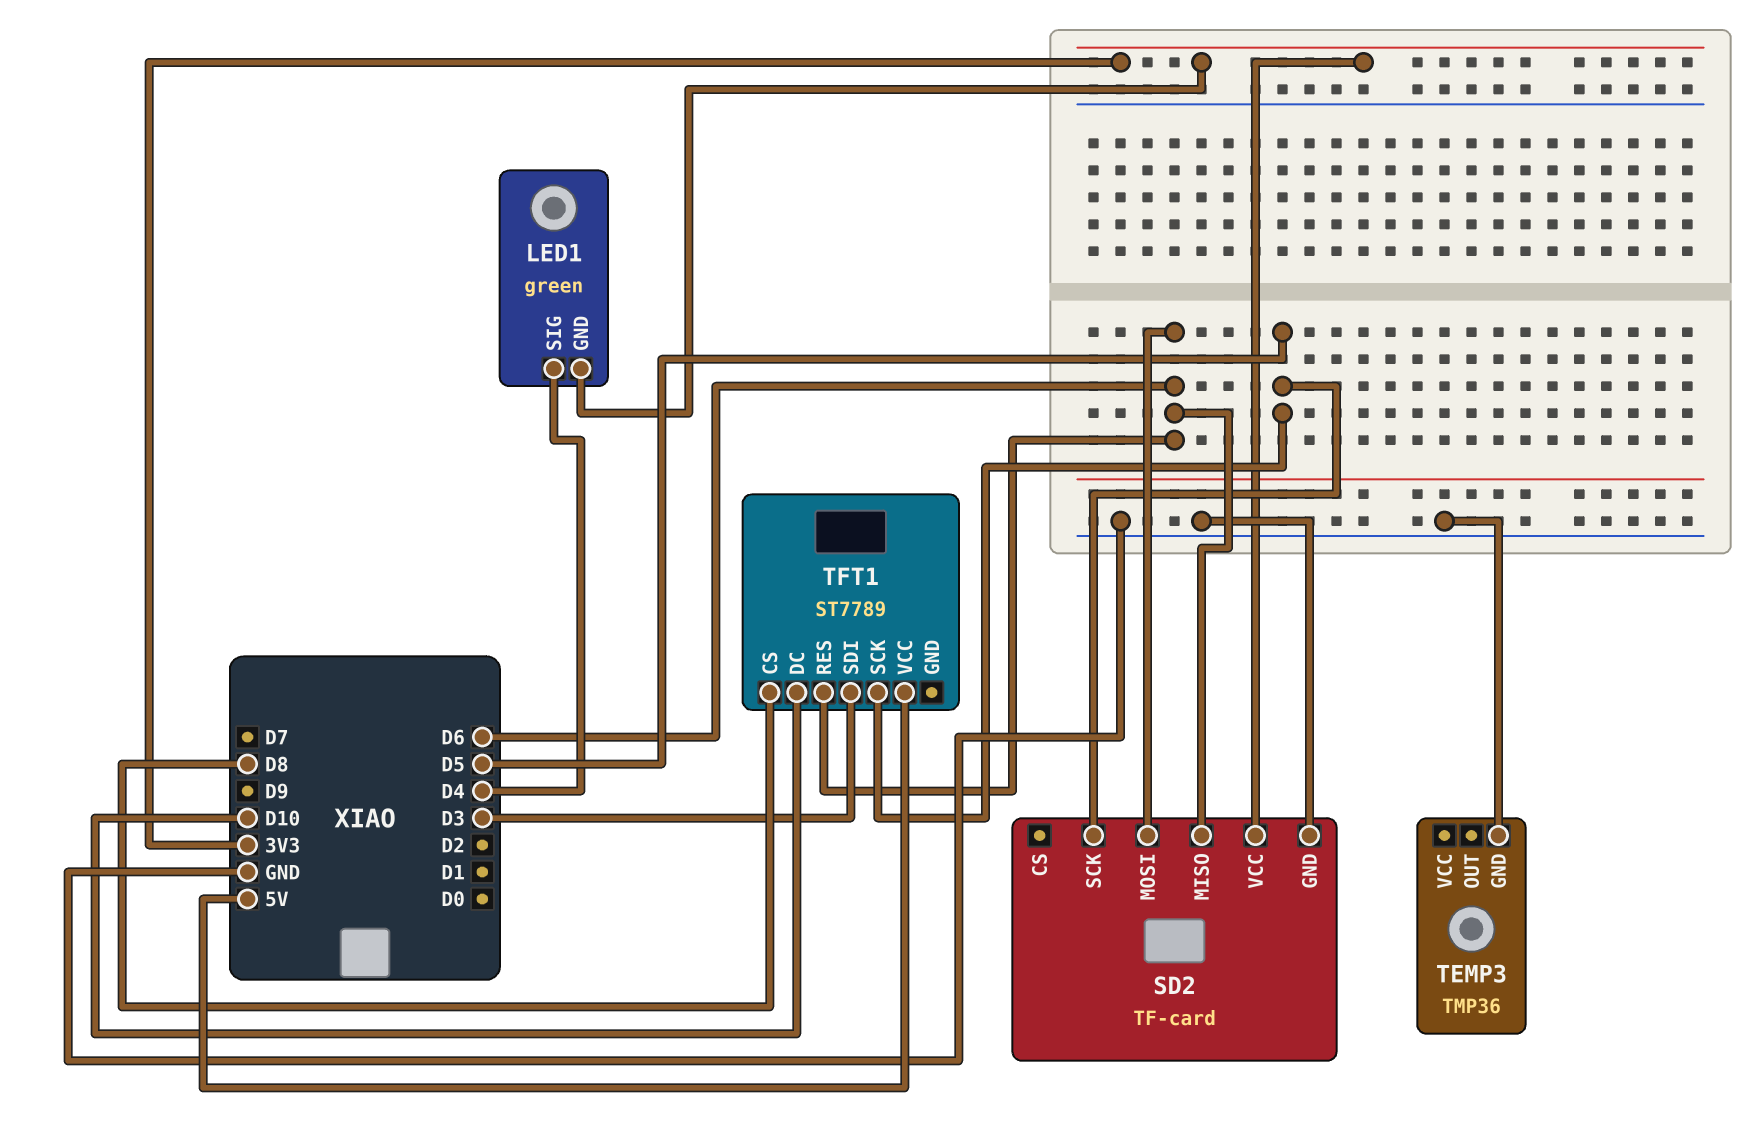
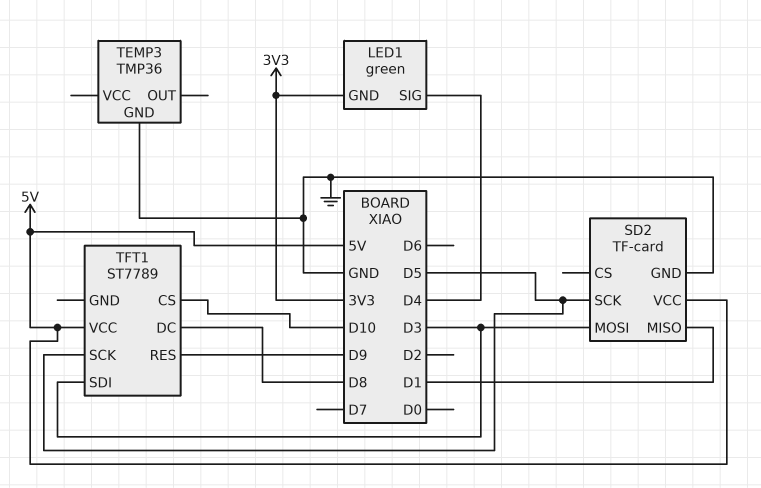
SD2 pin MISO: D6 -> D1
SD2 pin MOSI: D6 -> D3
SD2 pin VCC: 3V3 -> 5V
TFT1 pin CS: D8 -> D10
TFT1 pin DC: D10 -> D8
TFT1 pin RES: D6 -> D9

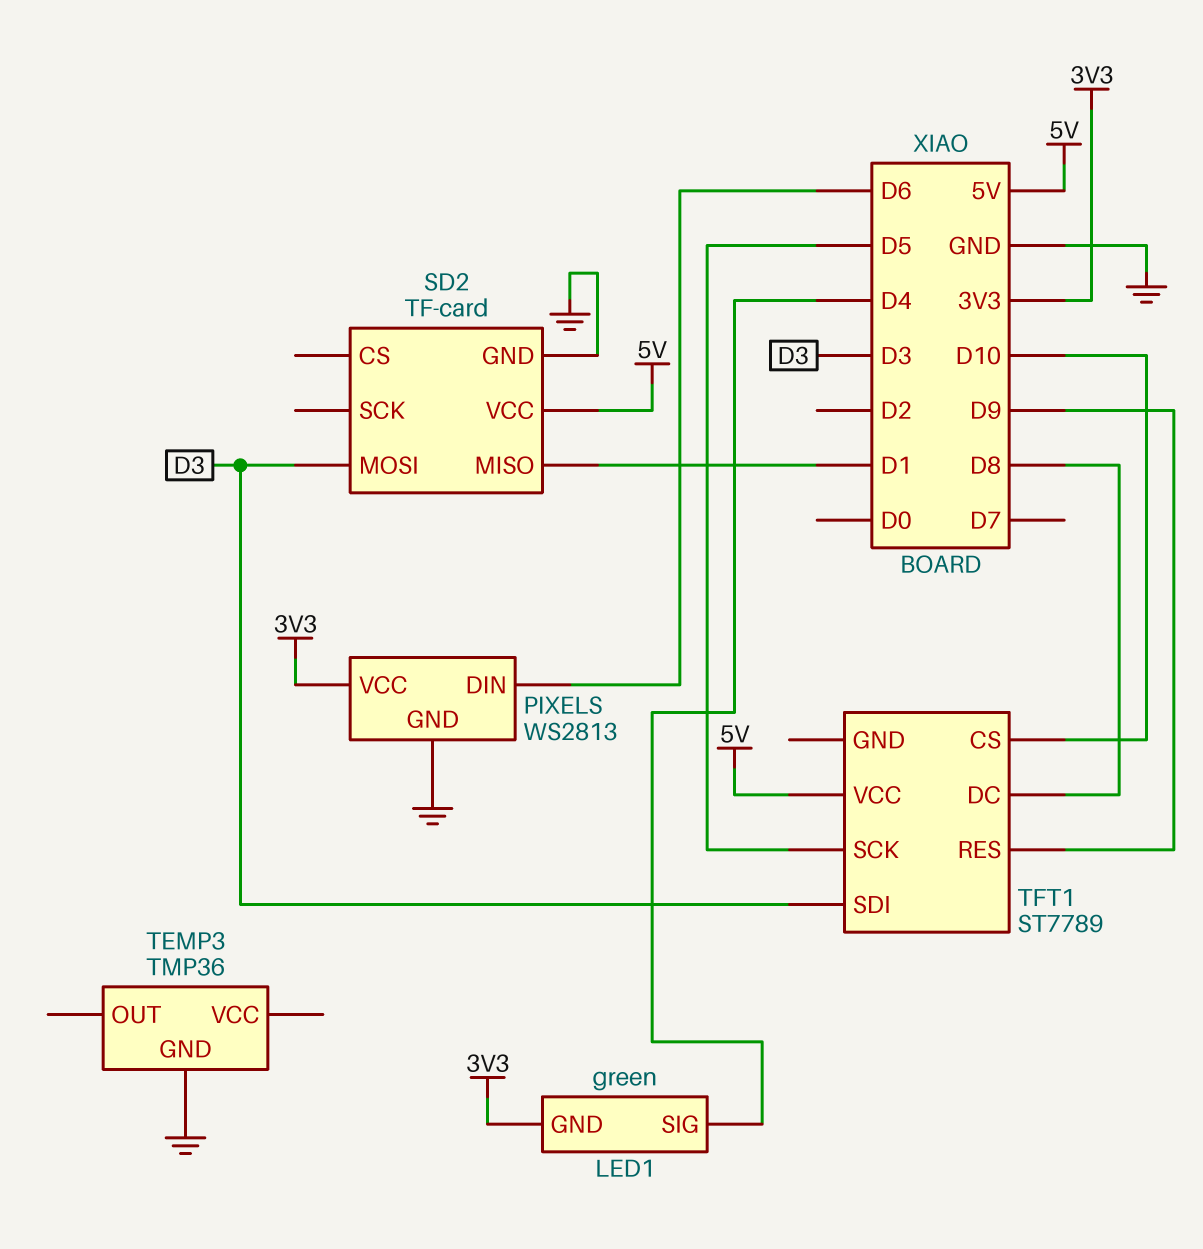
PIXELS: none -> WS2813
PIXELS pin DIN: none -> D6
PIXELS pin GND: none -> GND
PIXELS pin VCC: none -> 3V3
SD2 pin SCK: D5 -> none

